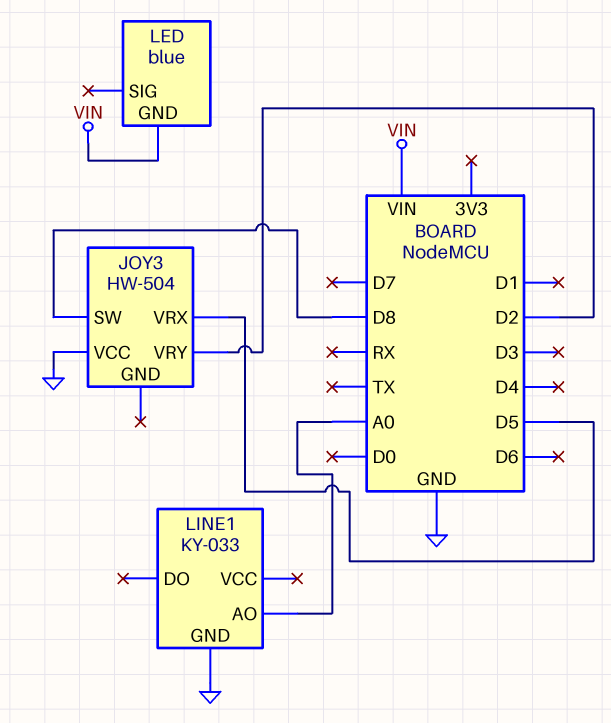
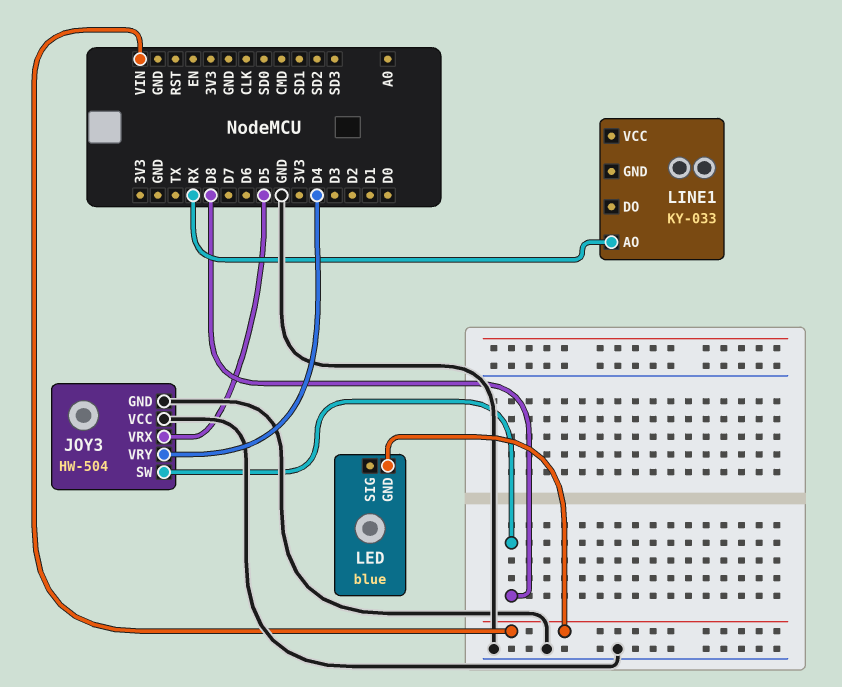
JOY3 pin GND: none -> GND
JOY3 pin VRY: D2 -> D4
LINE1 pin AO: A0 -> RX
LINE1 pin GND: GND -> none

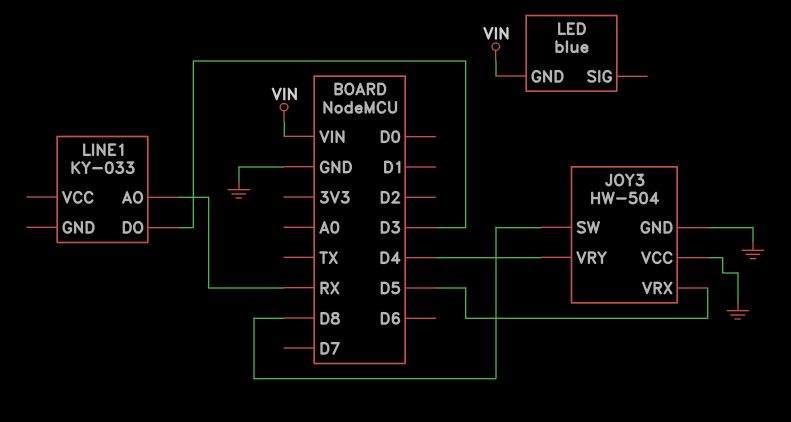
LINE1 pin DO: none -> D3

